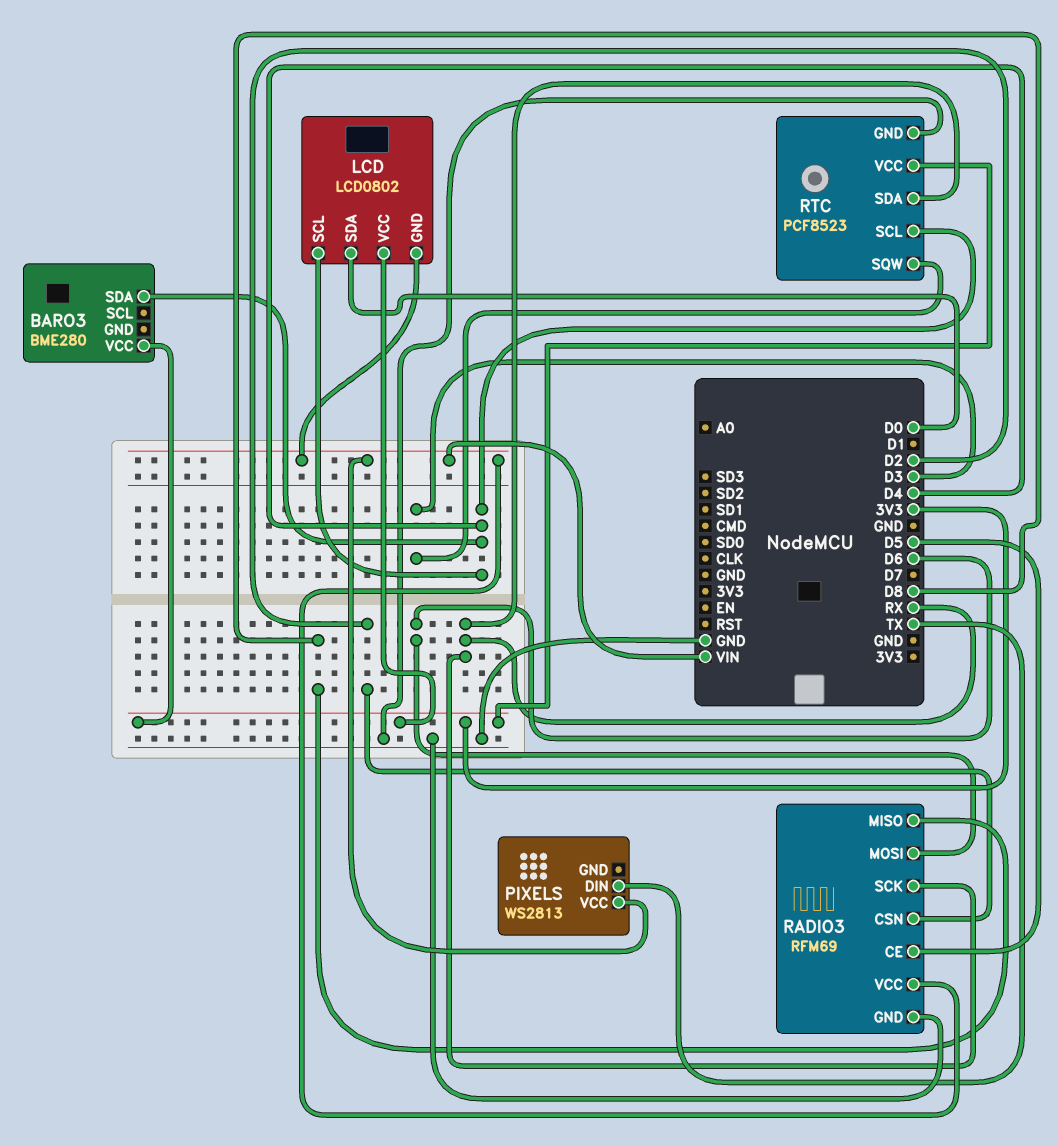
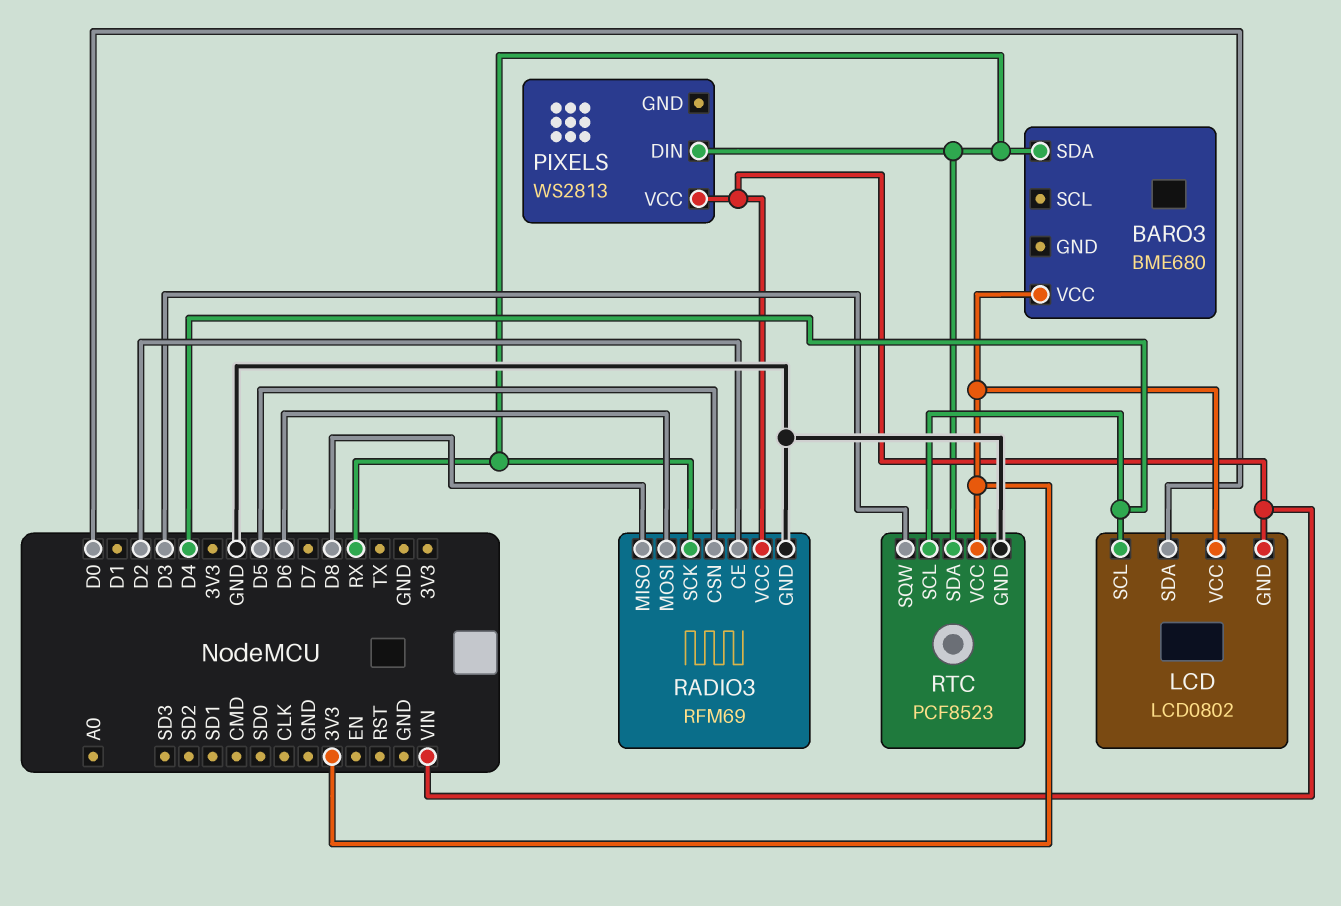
BARO3: BME280 -> BME680
BARO3 pin SDA: D4 -> RX
PIXELS pin DIN: TX -> RX
RADIO3 pin CE: D5 -> D2
RADIO3 pin CSN: D2 -> D5

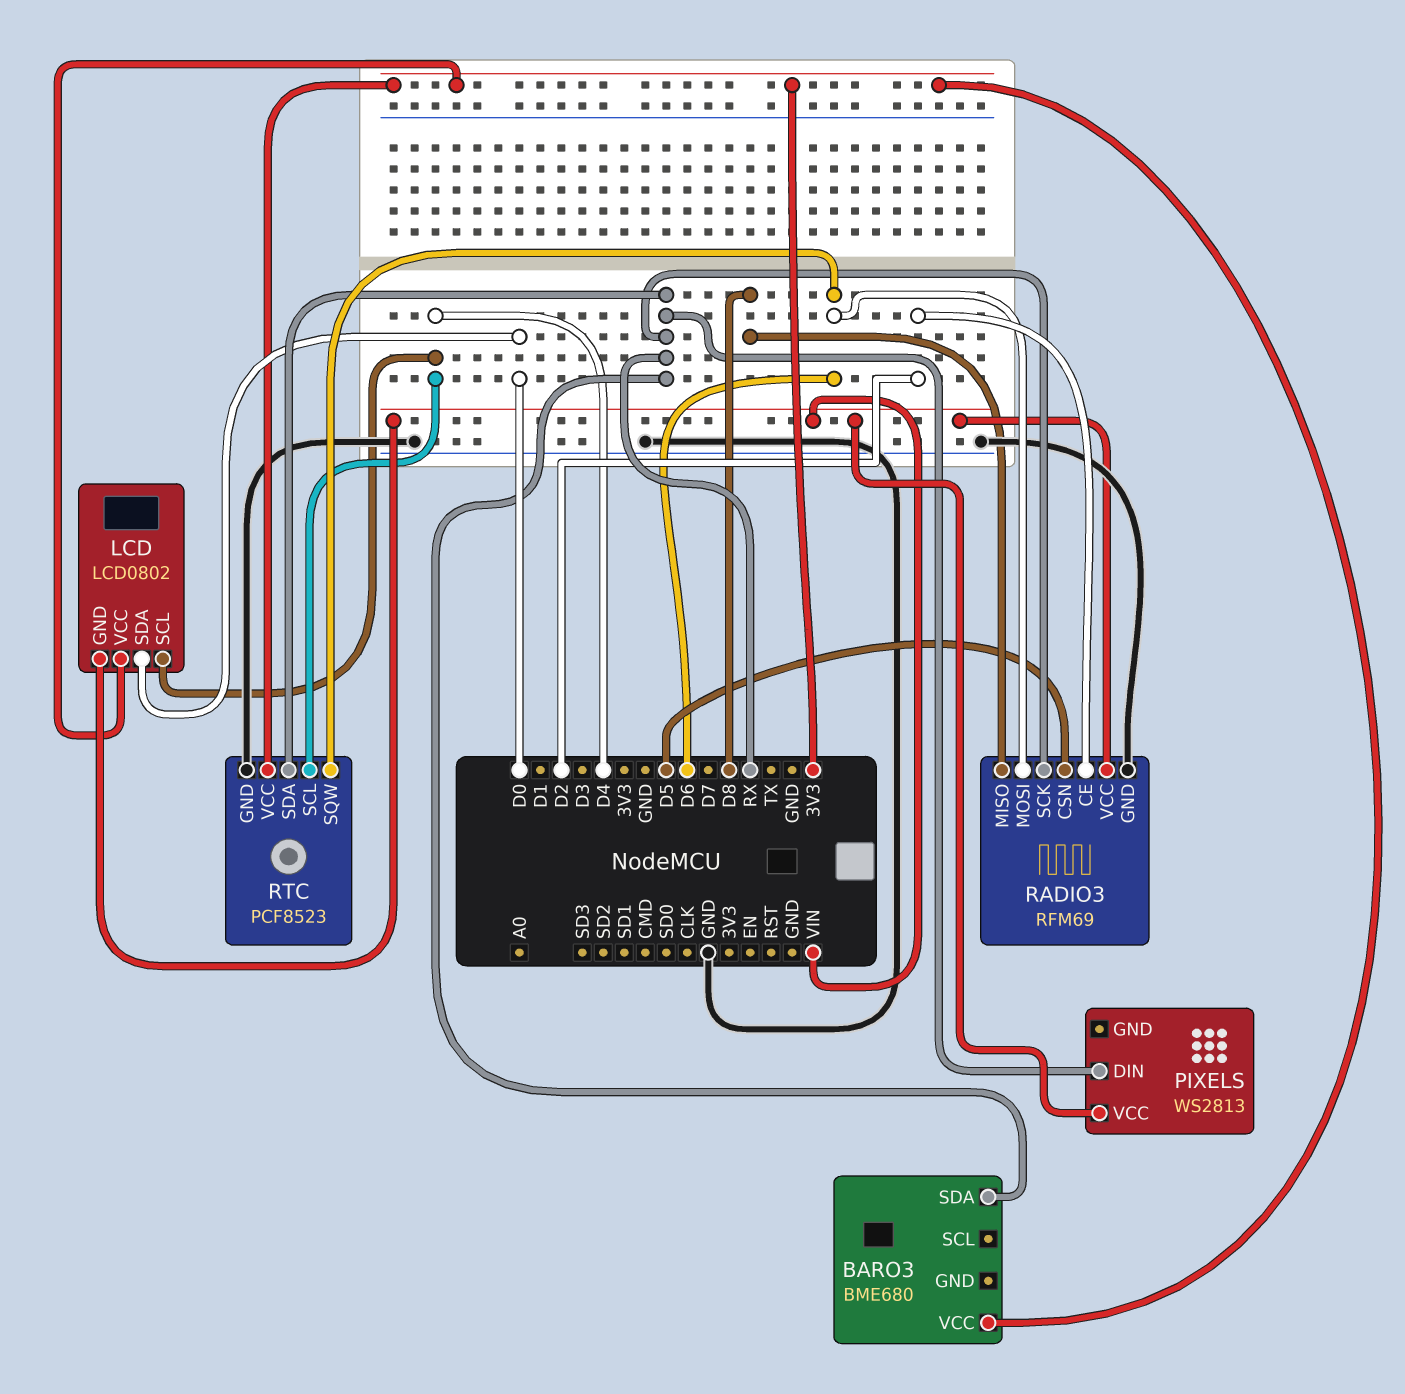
RTC pin SQW: D3 -> D6

